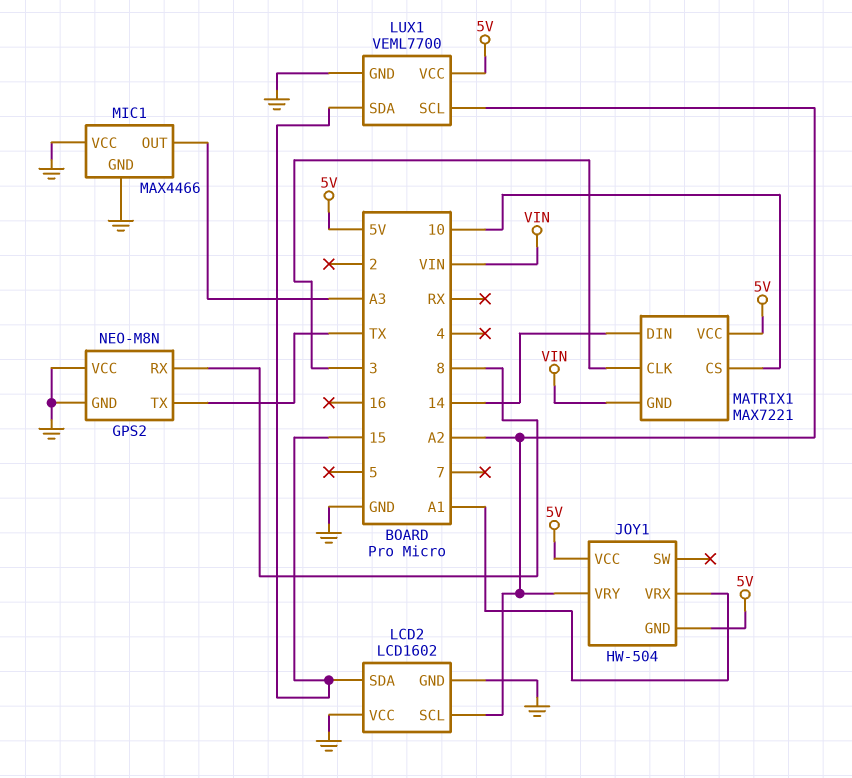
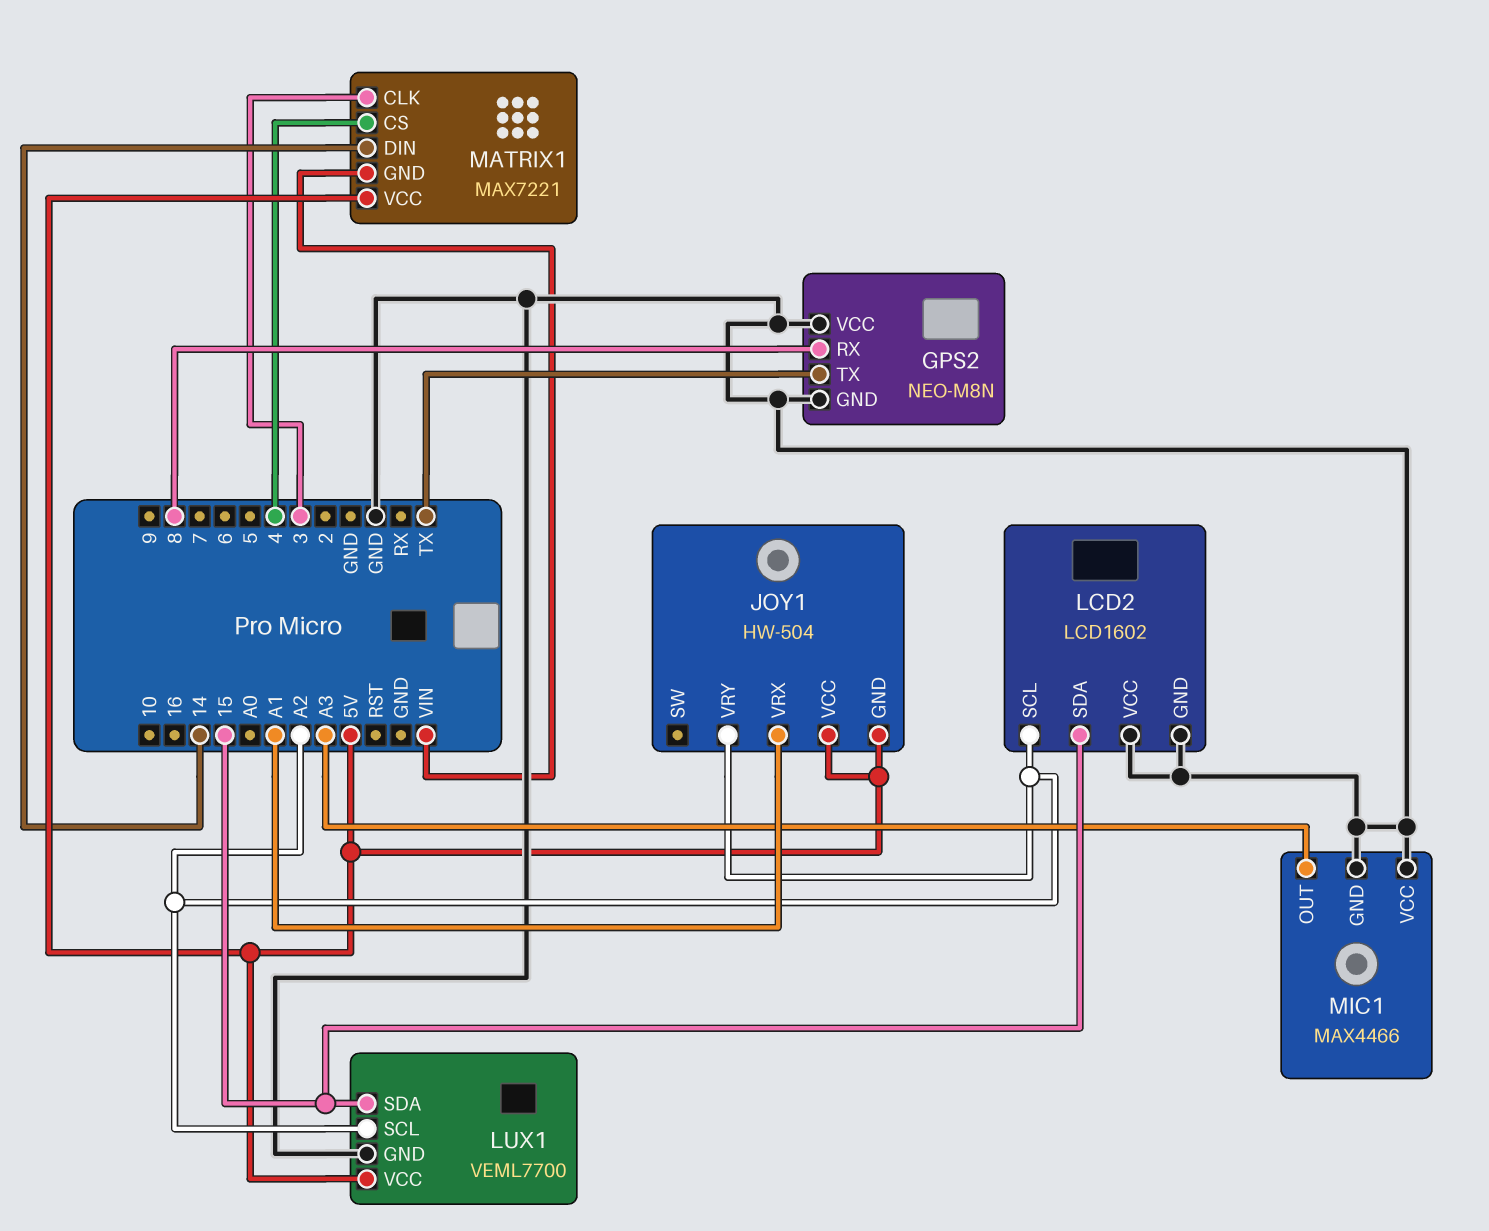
MATRIX1 pin CS: 10 -> 4

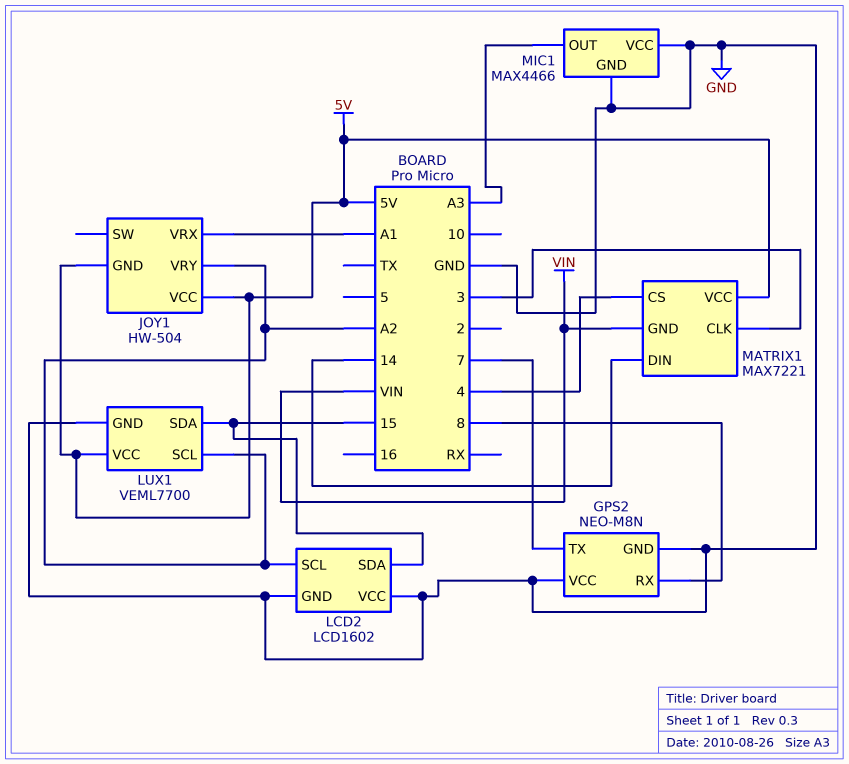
GPS2 pin TX: TX -> 7

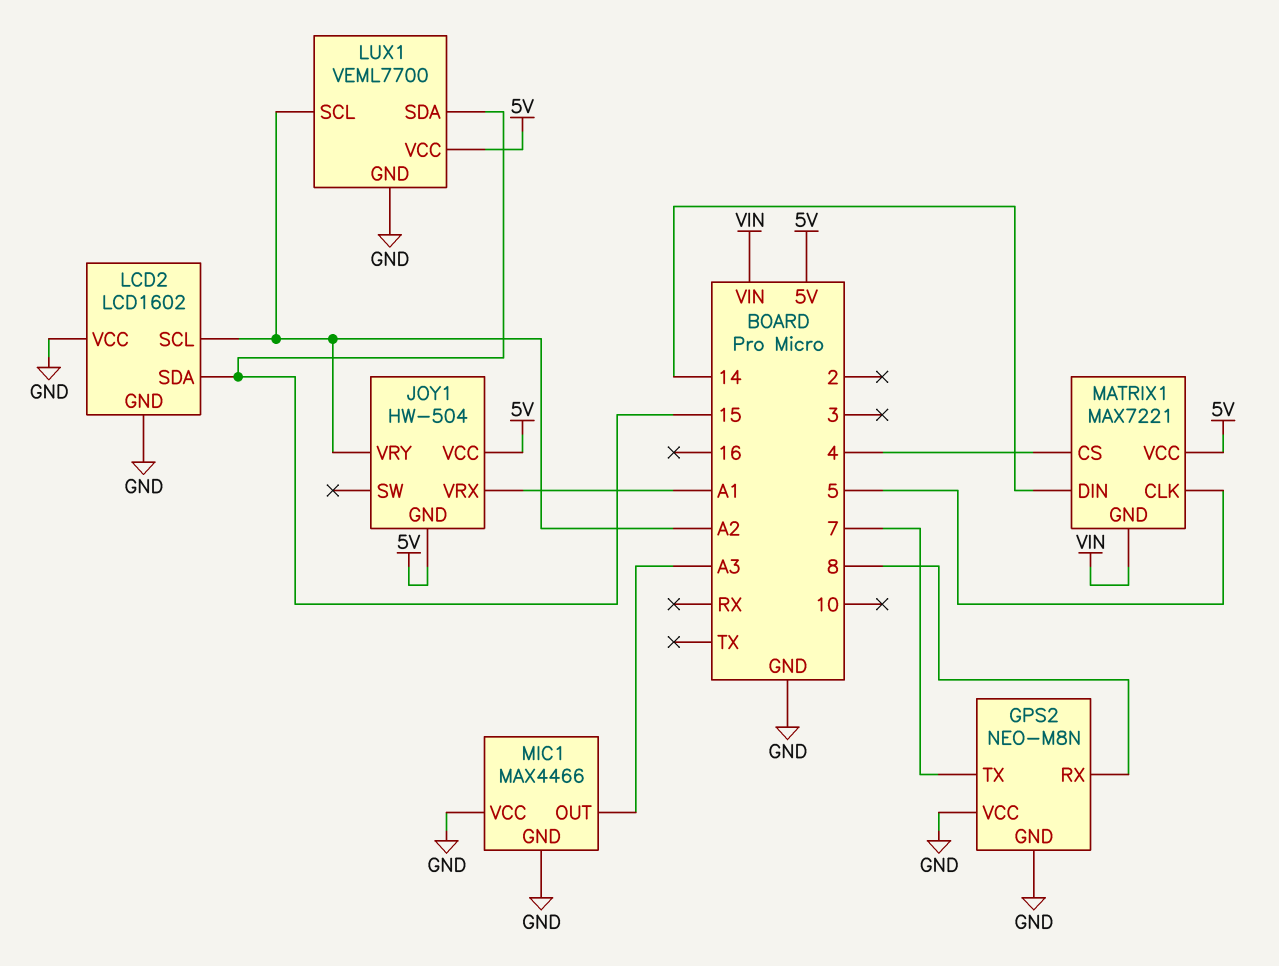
MATRIX1 pin CLK: 3 -> 5

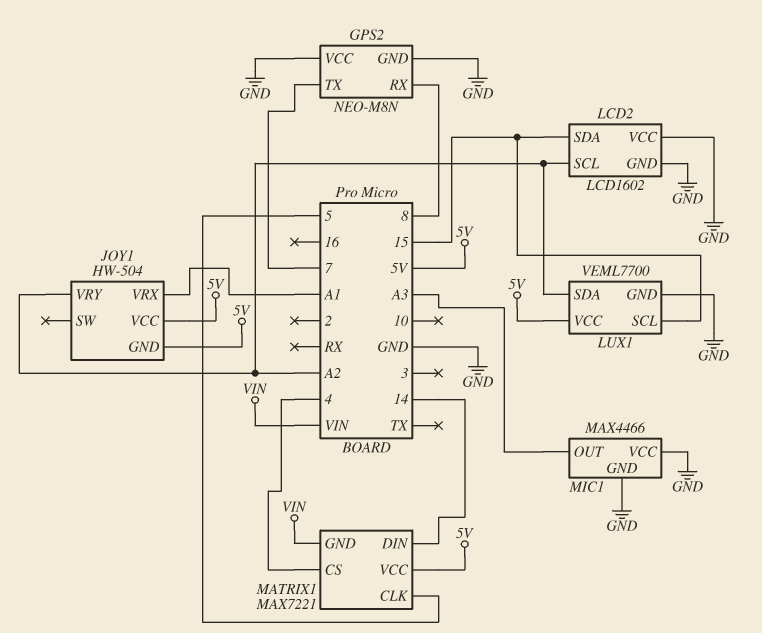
LUX1 pin SCL: A2 -> 15
LUX1 pin SDA: 15 -> A2

